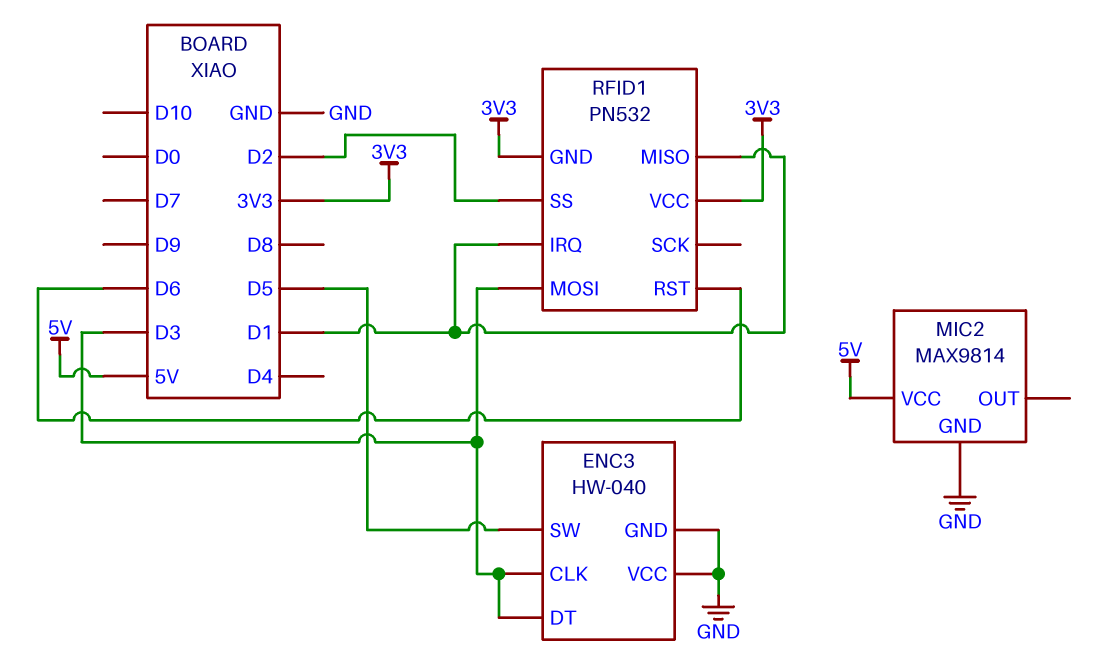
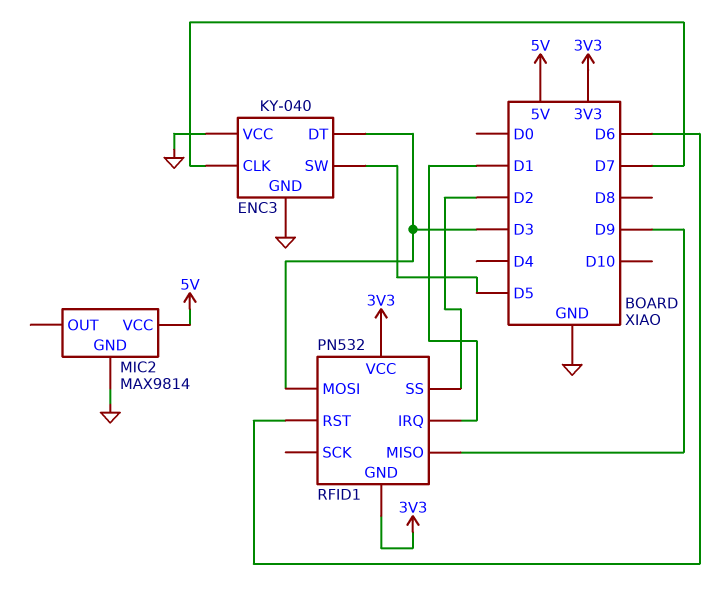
ENC3: HW-040 -> KY-040
ENC3 pin CLK: D3 -> D7
RFID1 pin MISO: D1 -> D9

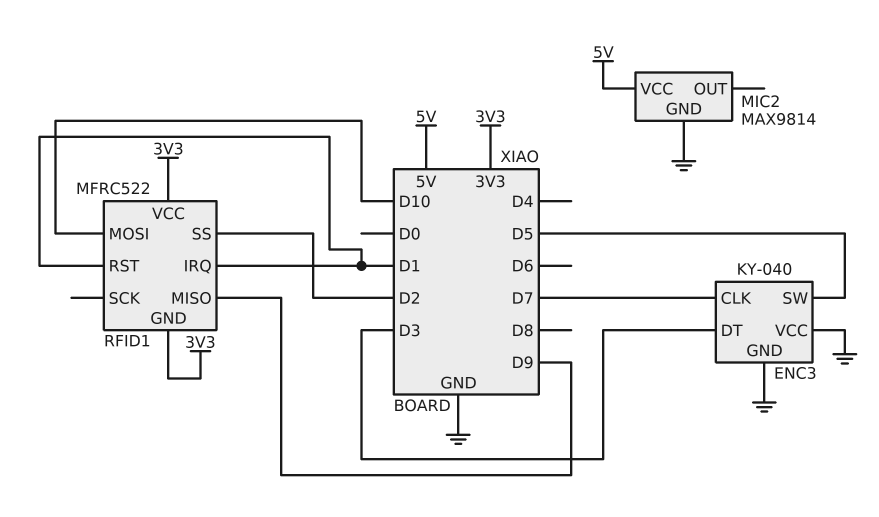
RFID1: PN532 -> MFRC522
RFID1 pin MOSI: D3 -> D10
RFID1 pin RST: D6 -> D1

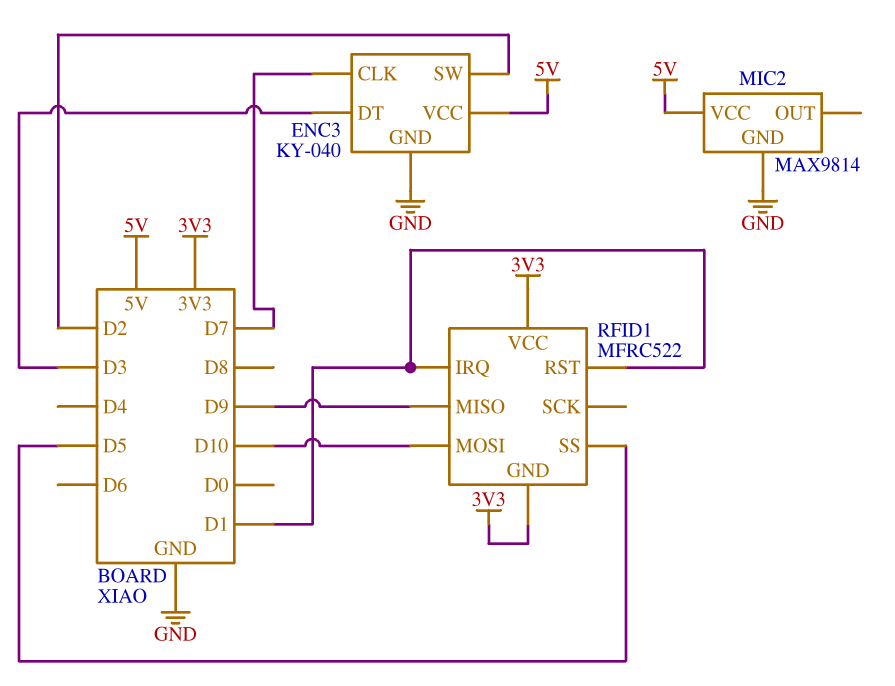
ENC3 pin SW: D5 -> D2
ENC3 pin VCC: GND -> 5V
RFID1 pin SS: D2 -> D5

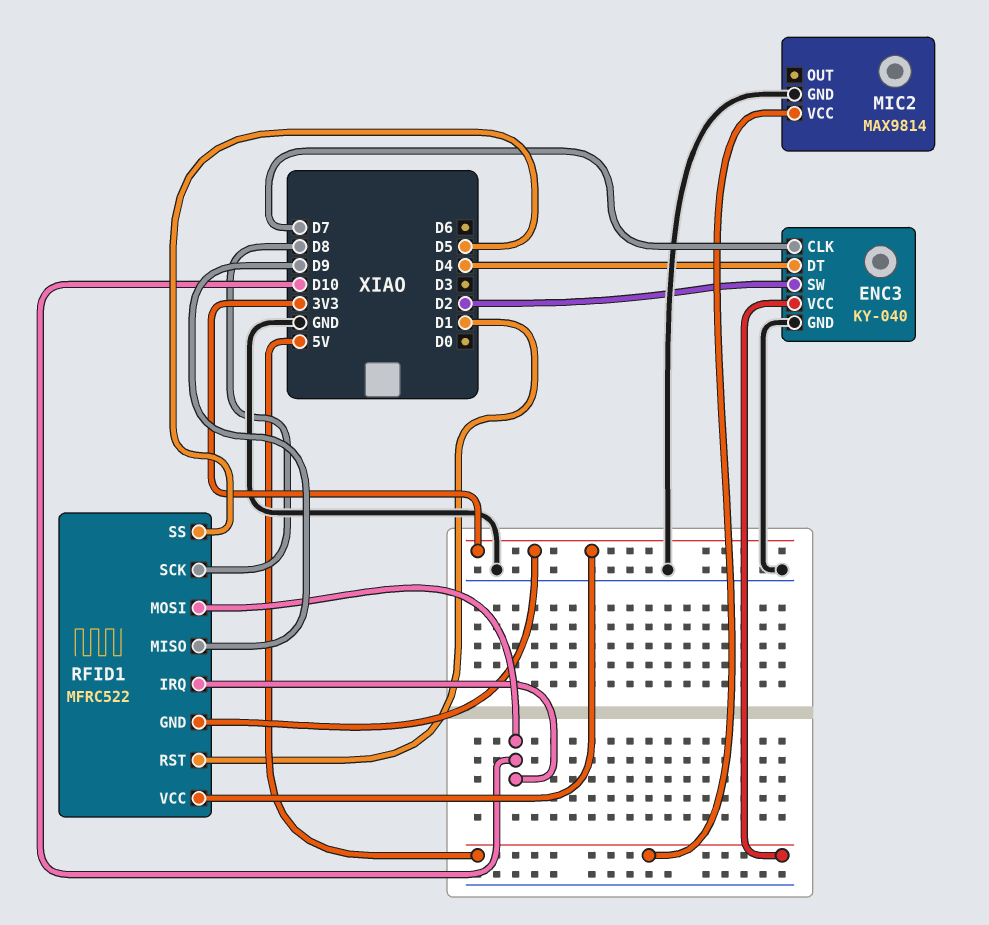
ENC3 pin DT: D3 -> D4
RFID1 pin IRQ: D1 -> D10
RFID1 pin SCK: none -> D8

